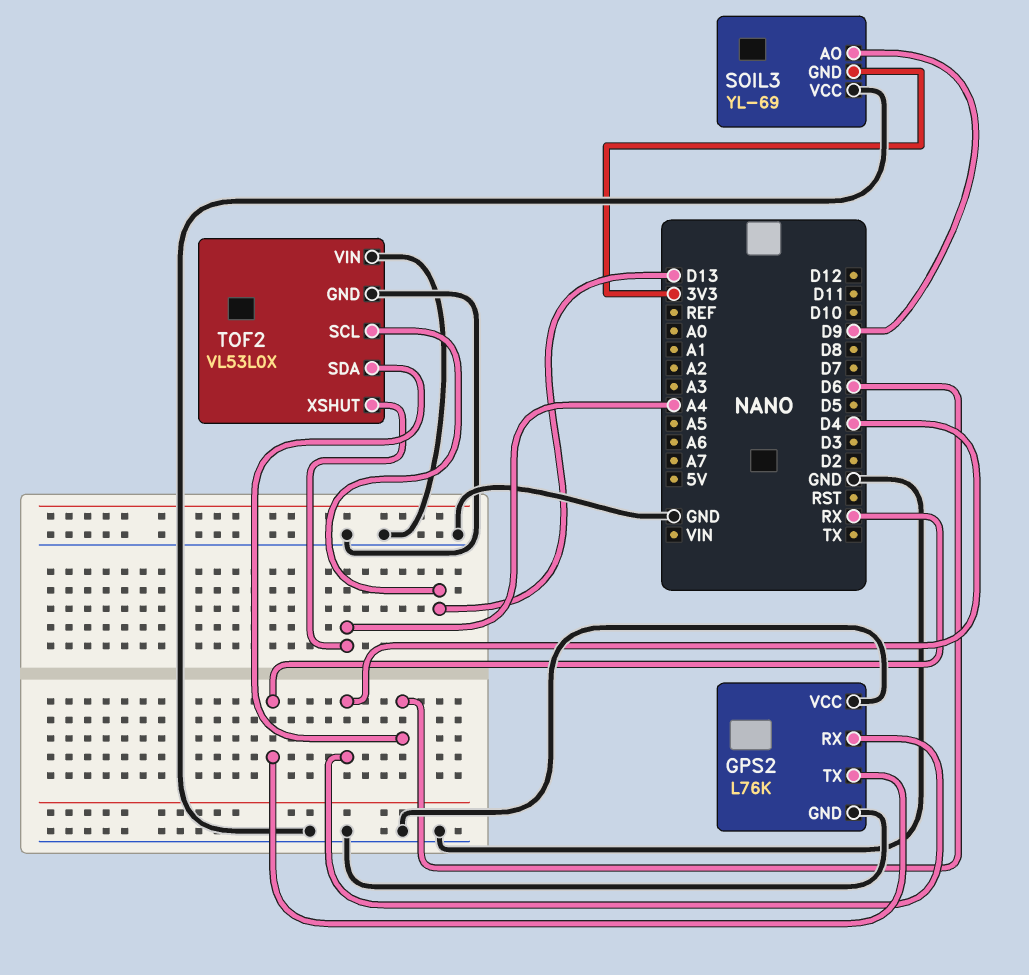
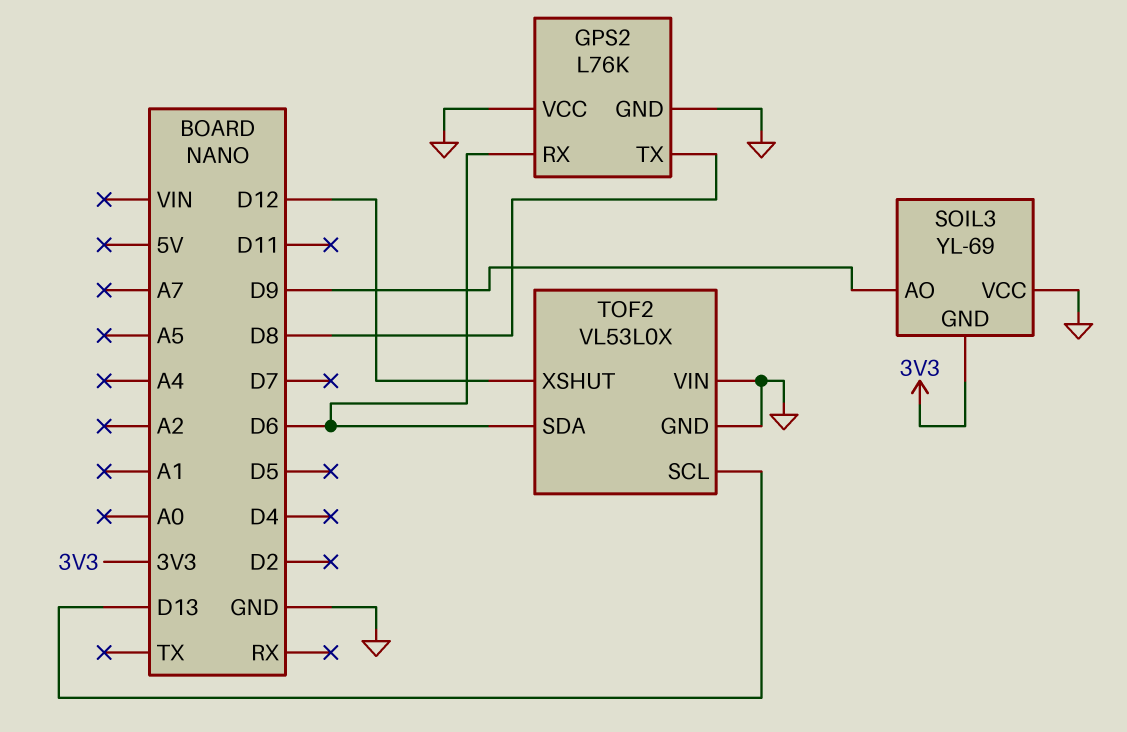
GPS2 pin RX: D4 -> D6
GPS2 pin TX: RX -> D8
TOF2 pin XSHUT: A4 -> D12

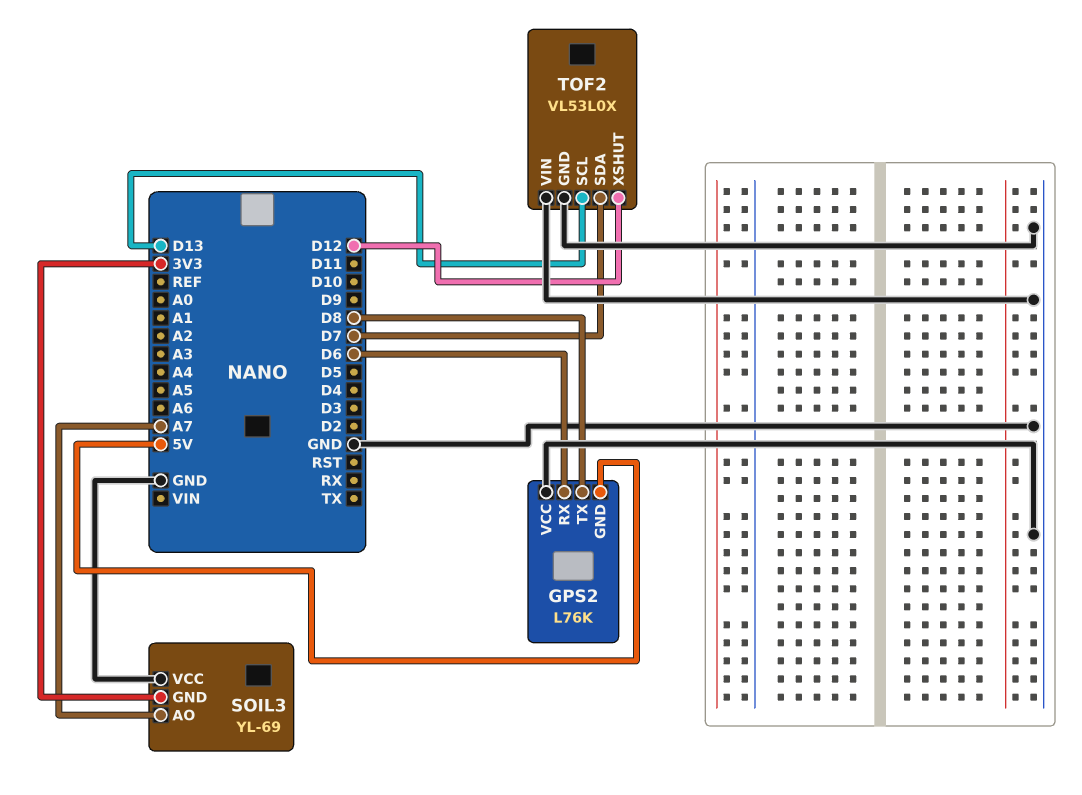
GPS2 pin GND: GND -> 5V
SOIL3 pin AO: D9 -> A7
TOF2 pin SDA: D6 -> D7

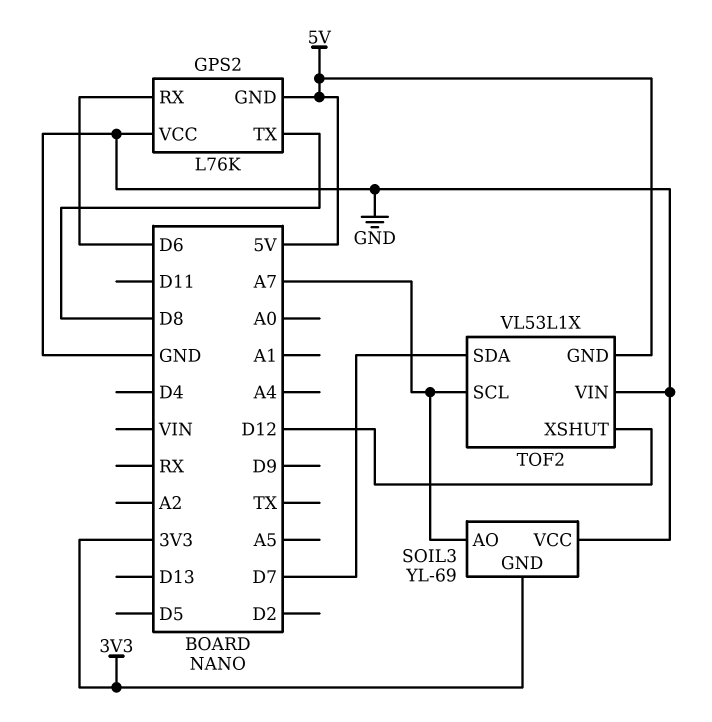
TOF2: VL53L0X -> VL53L1X
TOF2 pin GND: GND -> 5V
TOF2 pin SCL: D13 -> A7

